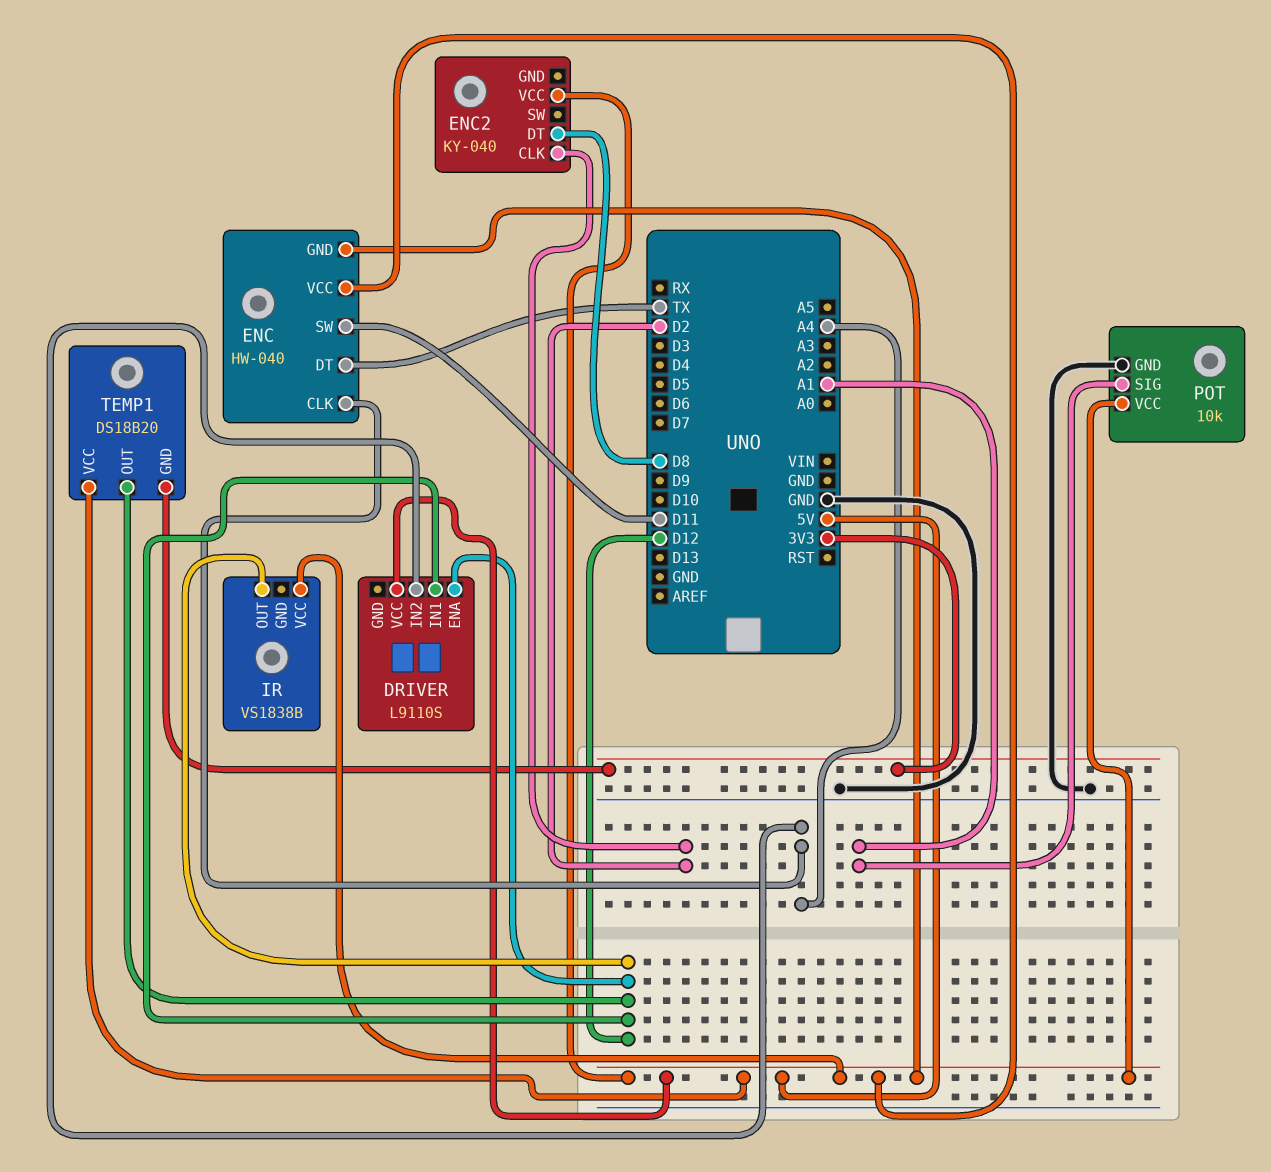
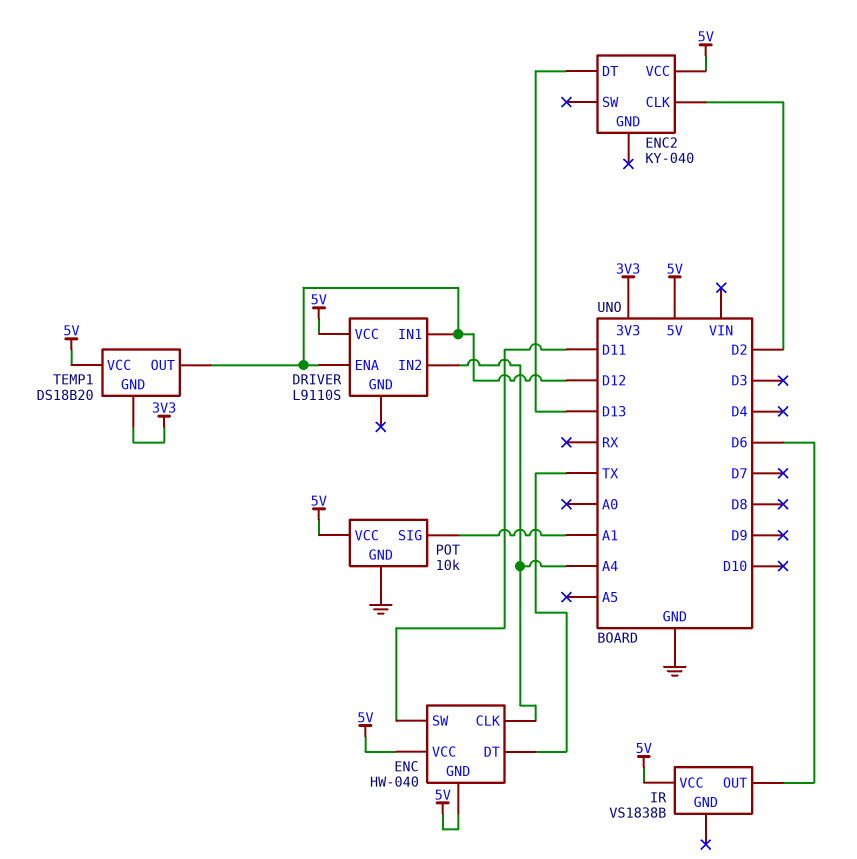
ENC2 pin DT: D8 -> D13
IR pin OUT: D12 -> D6

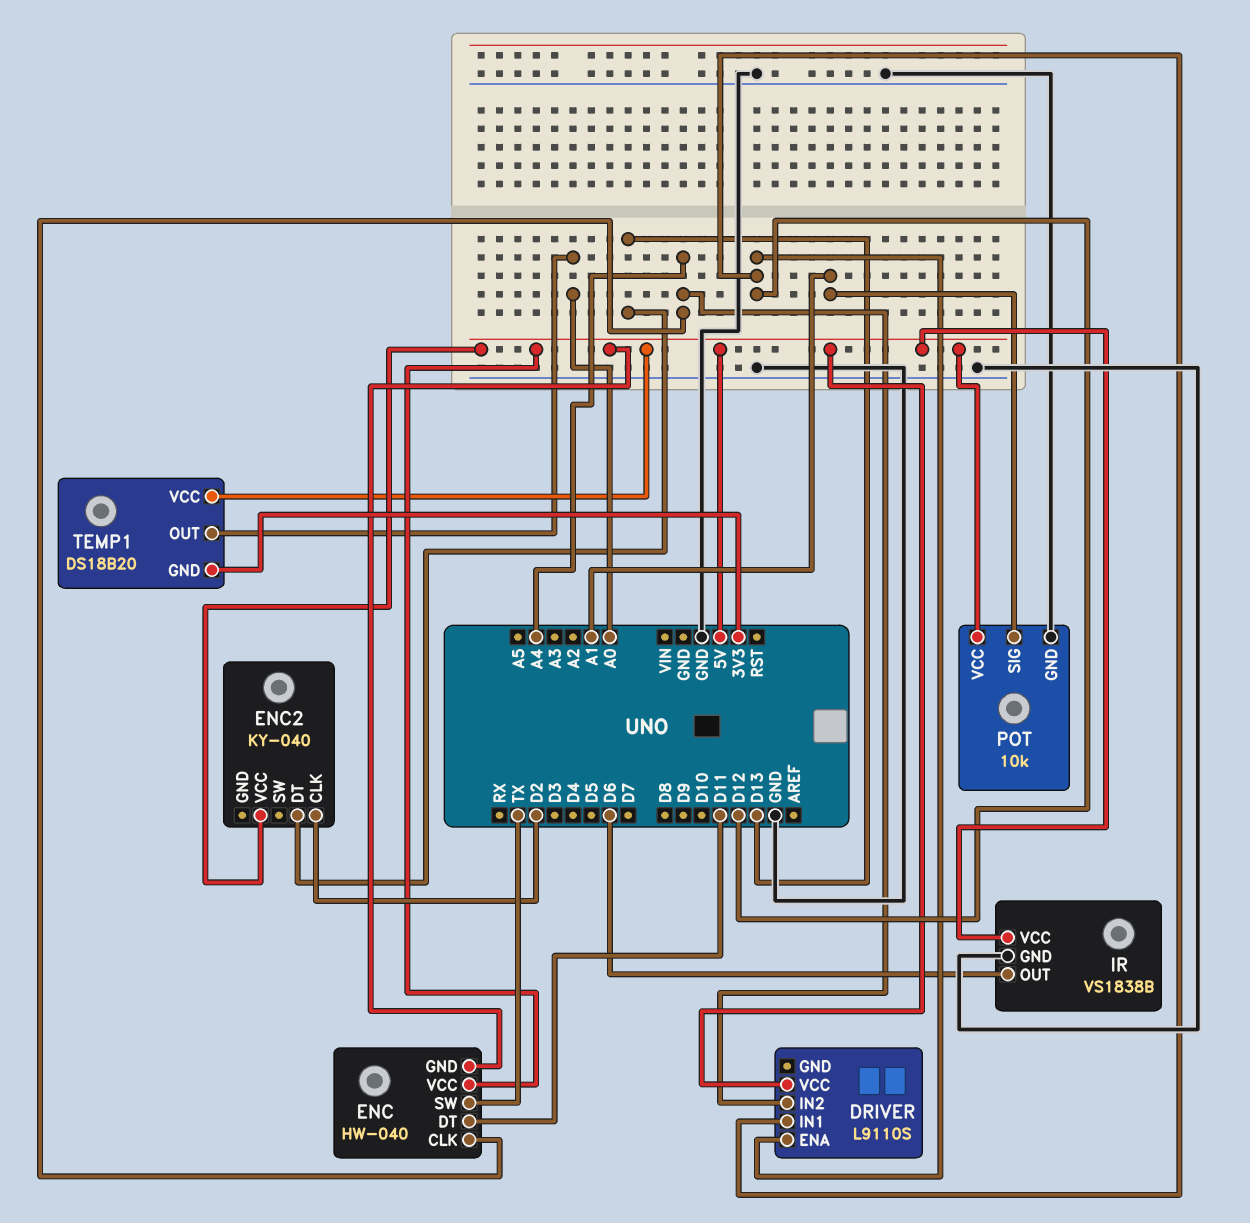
ENC pin DT: TX -> D11
ENC pin SW: D11 -> TX
IR pin GND: none -> GND
TEMP1 pin OUT: D12 -> A0

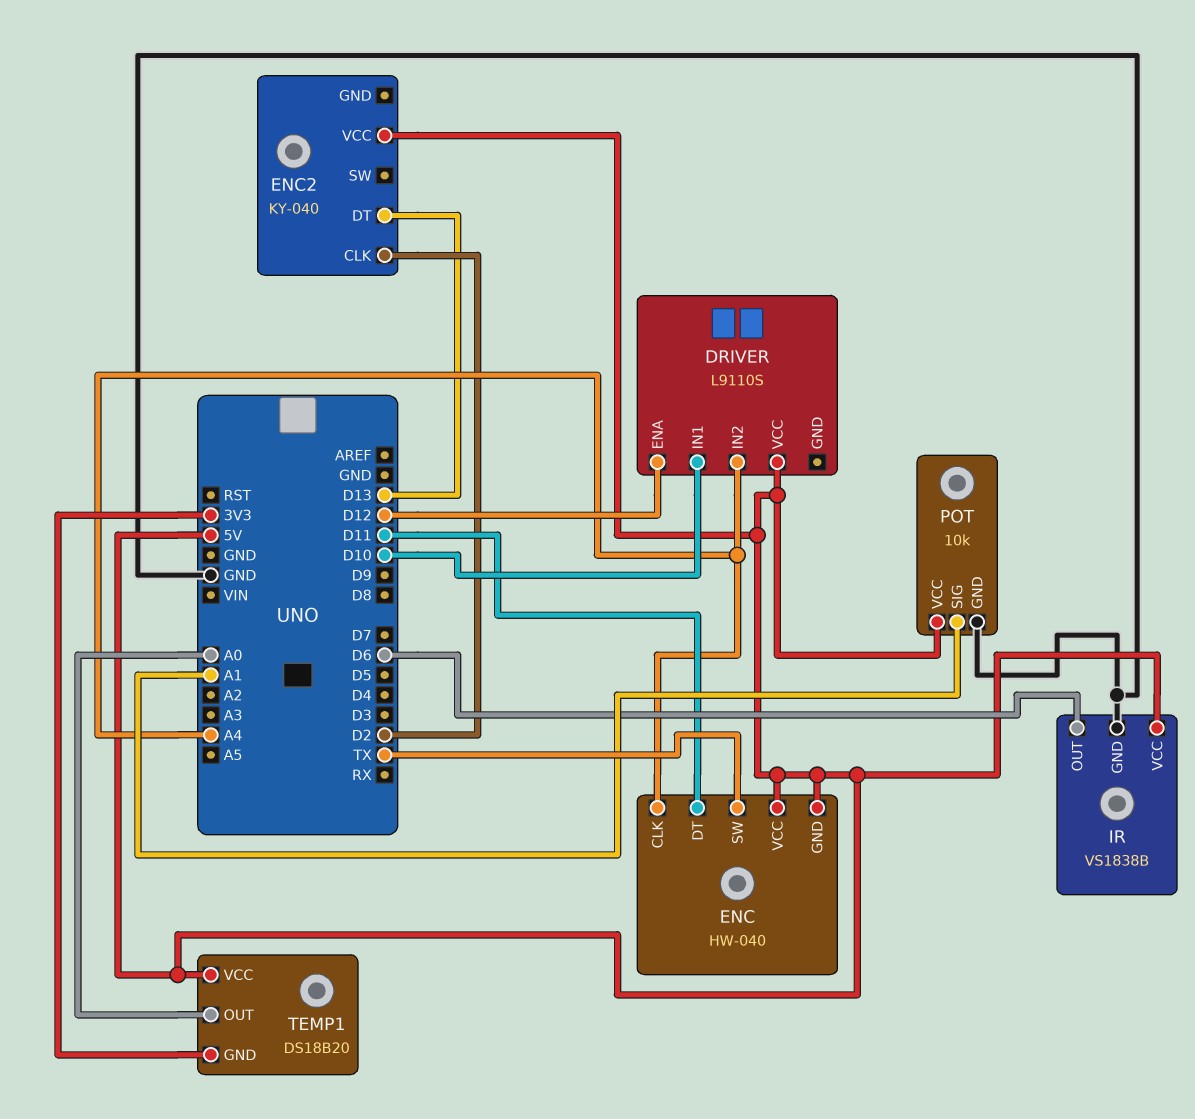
DRIVER pin IN1: D12 -> D10

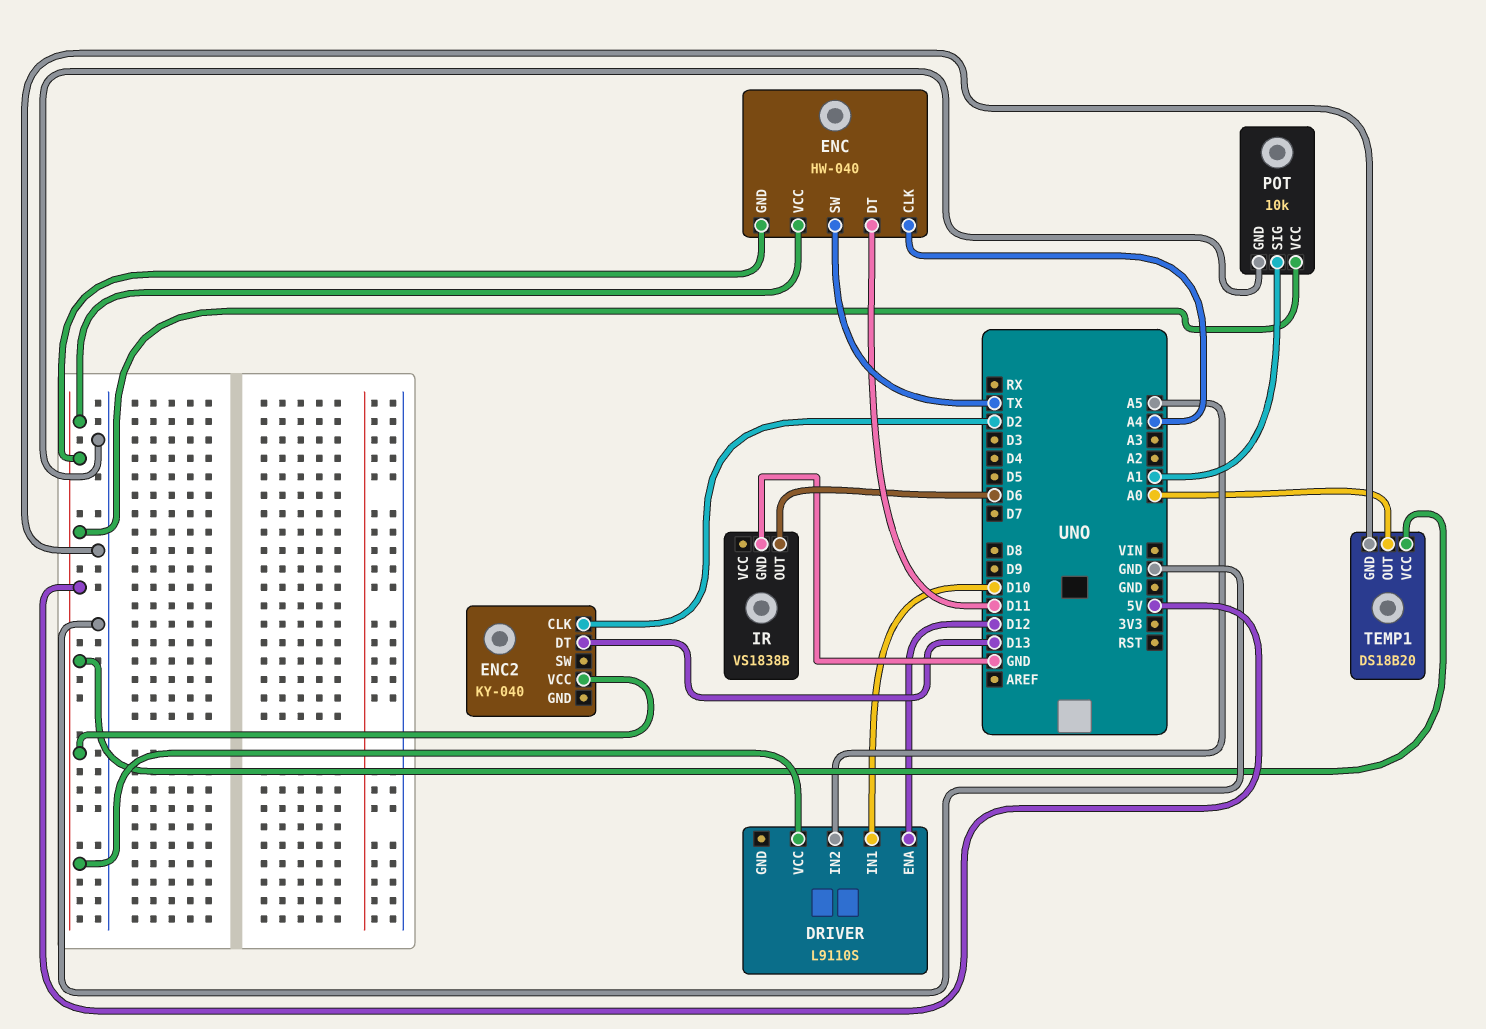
DRIVER pin IN2: A4 -> A5
IR pin VCC: 5V -> none
TEMP1 pin GND: 3V3 -> GND

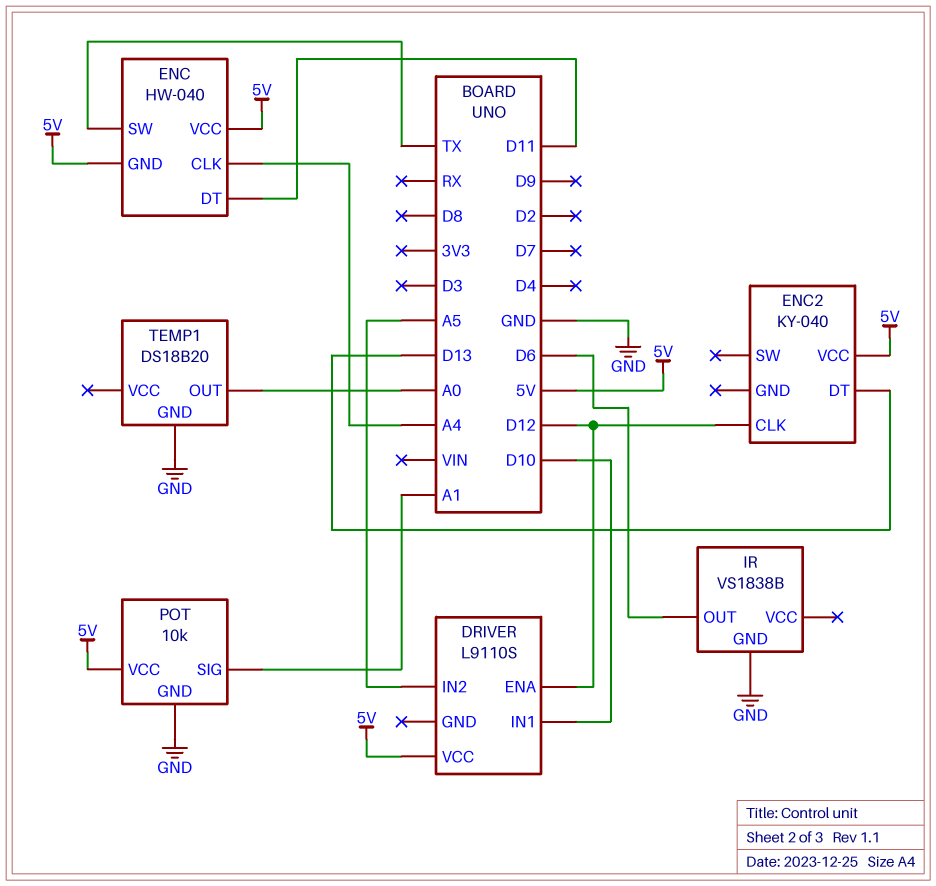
ENC2 pin CLK: D2 -> D12
TEMP1 pin VCC: 5V -> none

